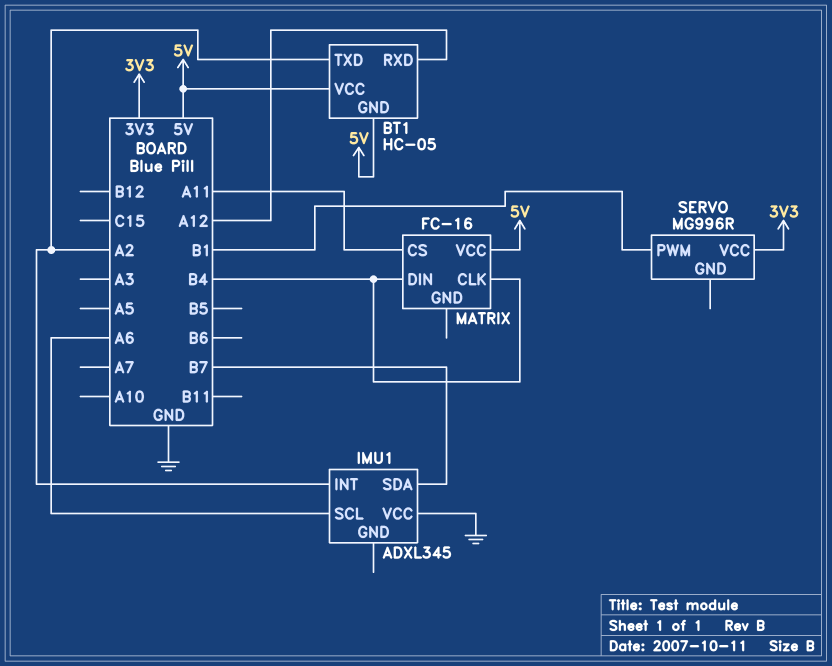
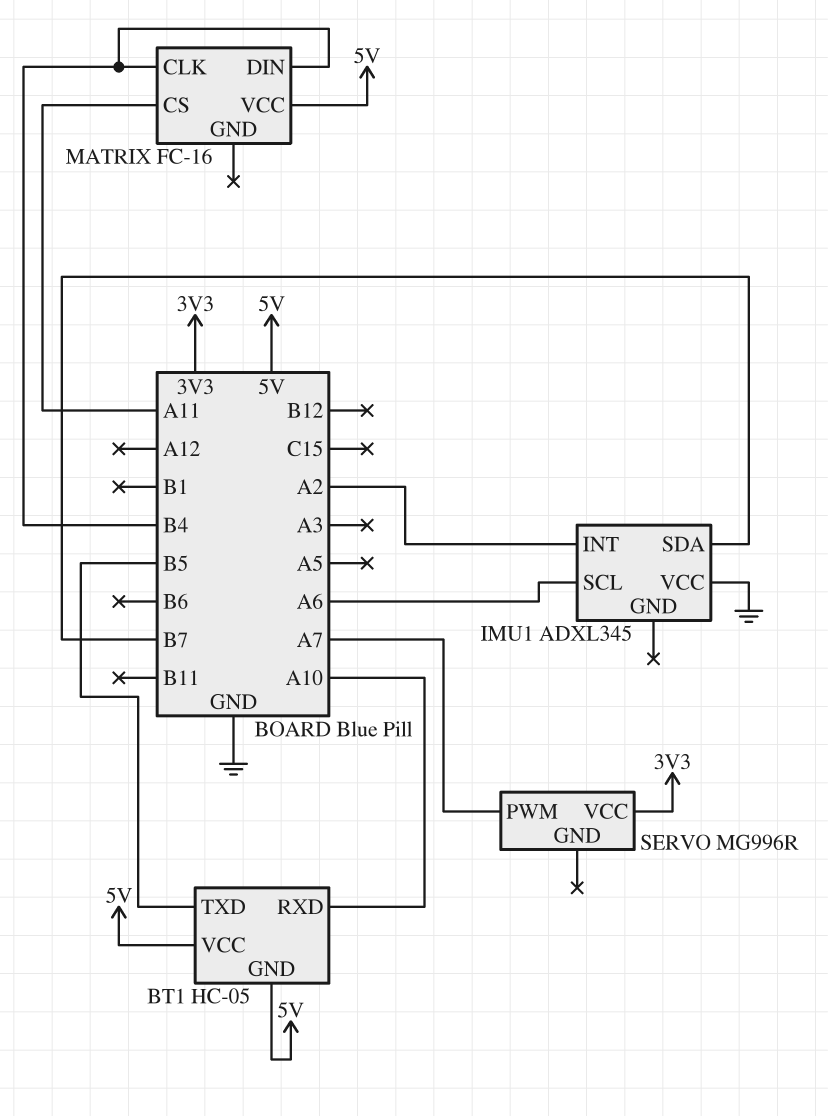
BT1 pin RXD: A12 -> A10
BT1 pin TXD: A2 -> B5
SERVO pin PWM: B1 -> A7

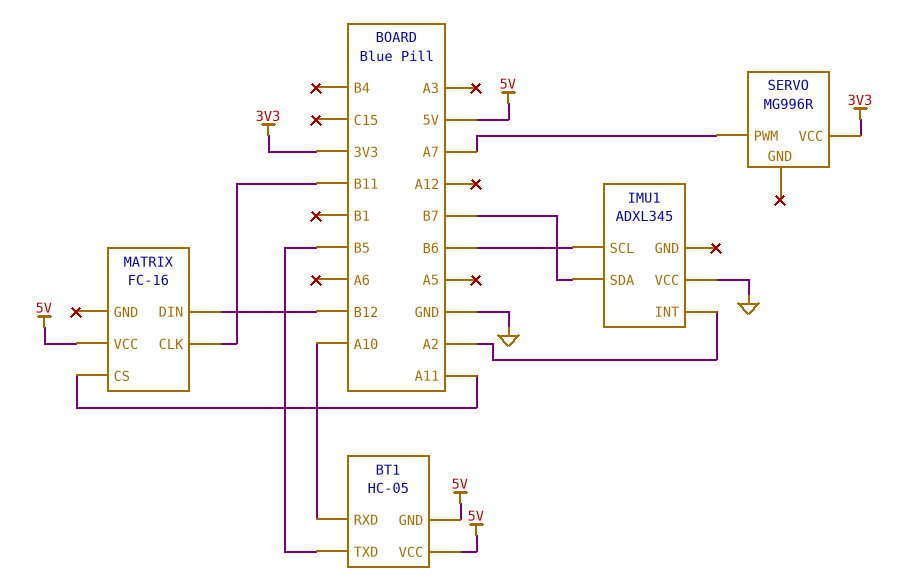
IMU1 pin SCL: A6 -> B6
MATRIX pin CLK: B4 -> B11
MATRIX pin DIN: B4 -> B12

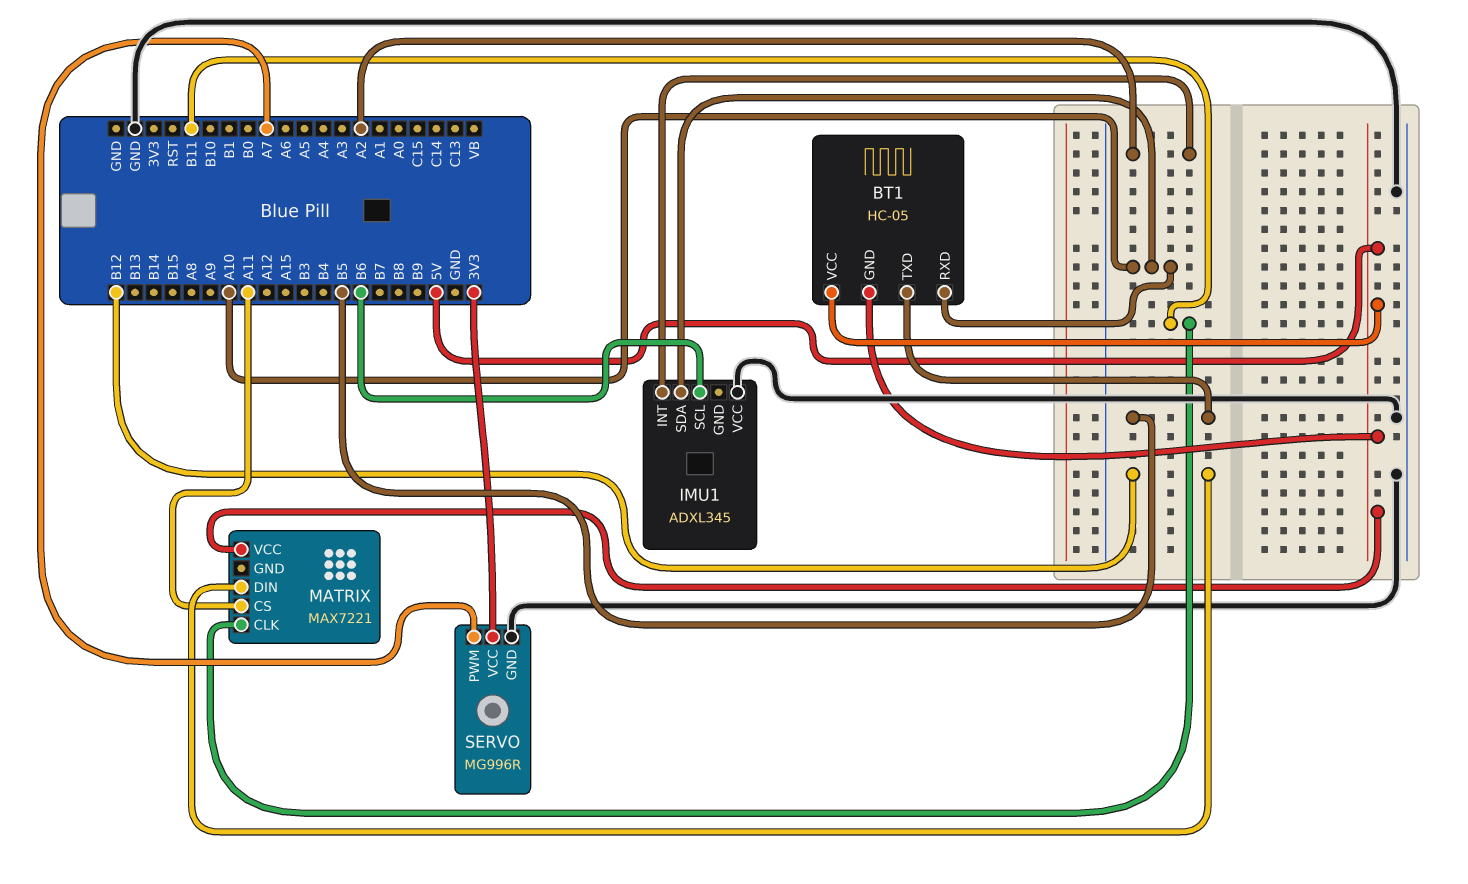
IMU1 pin SDA: B7 -> A10
MATRIX: FC-16 -> MAX7221
SERVO pin GND: none -> GND

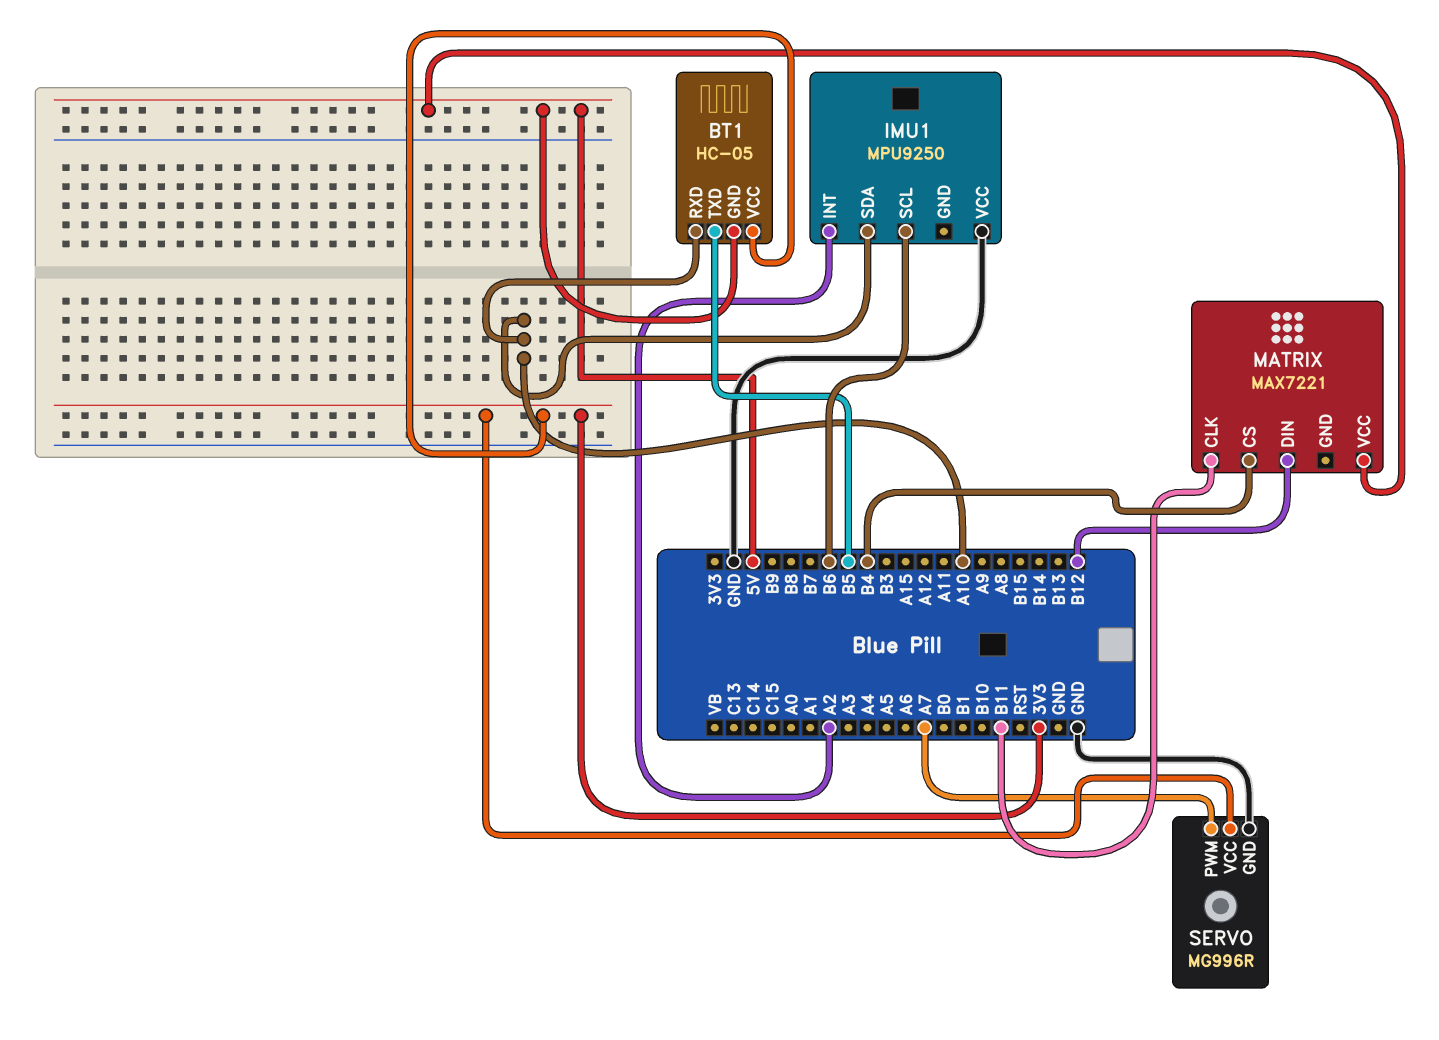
BT1 pin VCC: 5V -> 3V3
IMU1: ADXL345 -> MPU9250
MATRIX pin CS: A11 -> B4

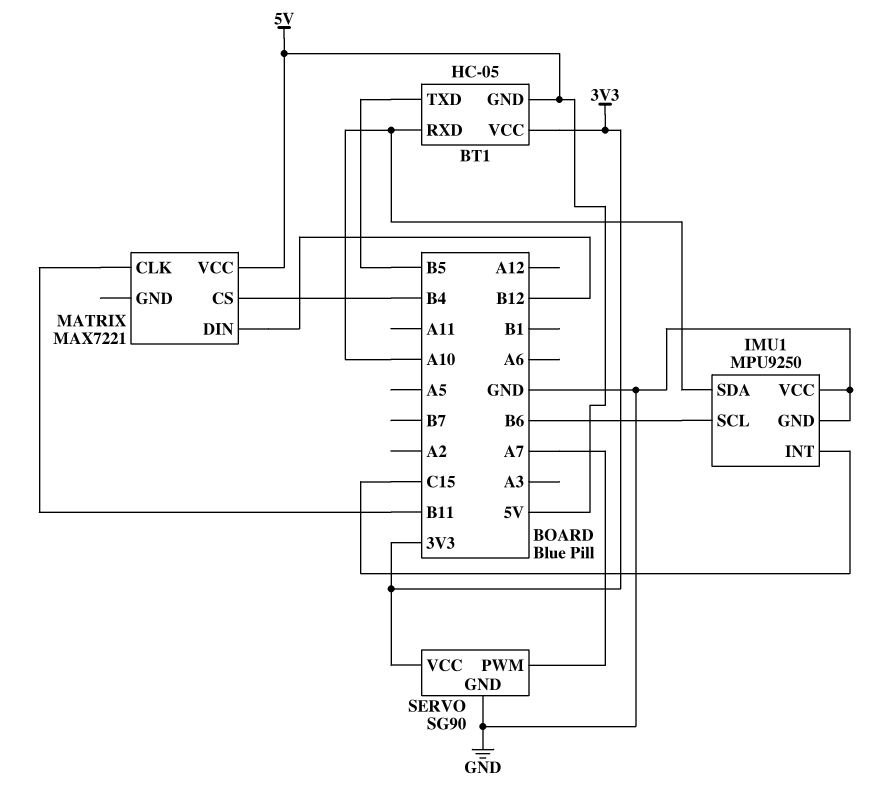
IMU1 pin GND: none -> GND
IMU1 pin INT: A2 -> C15
SERVO: MG996R -> SG90

